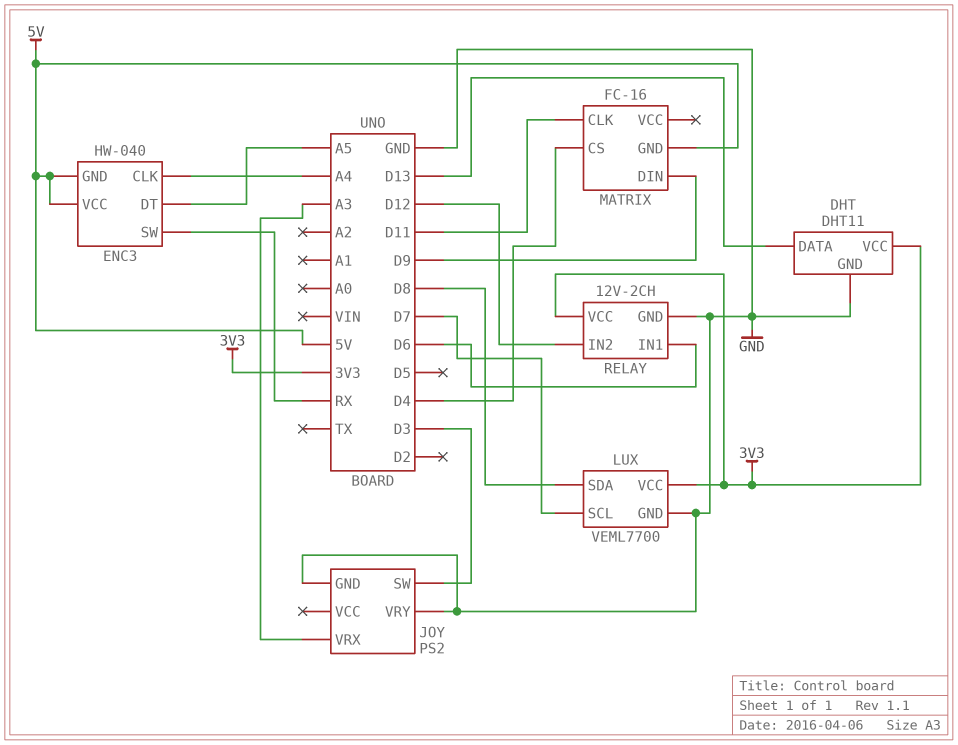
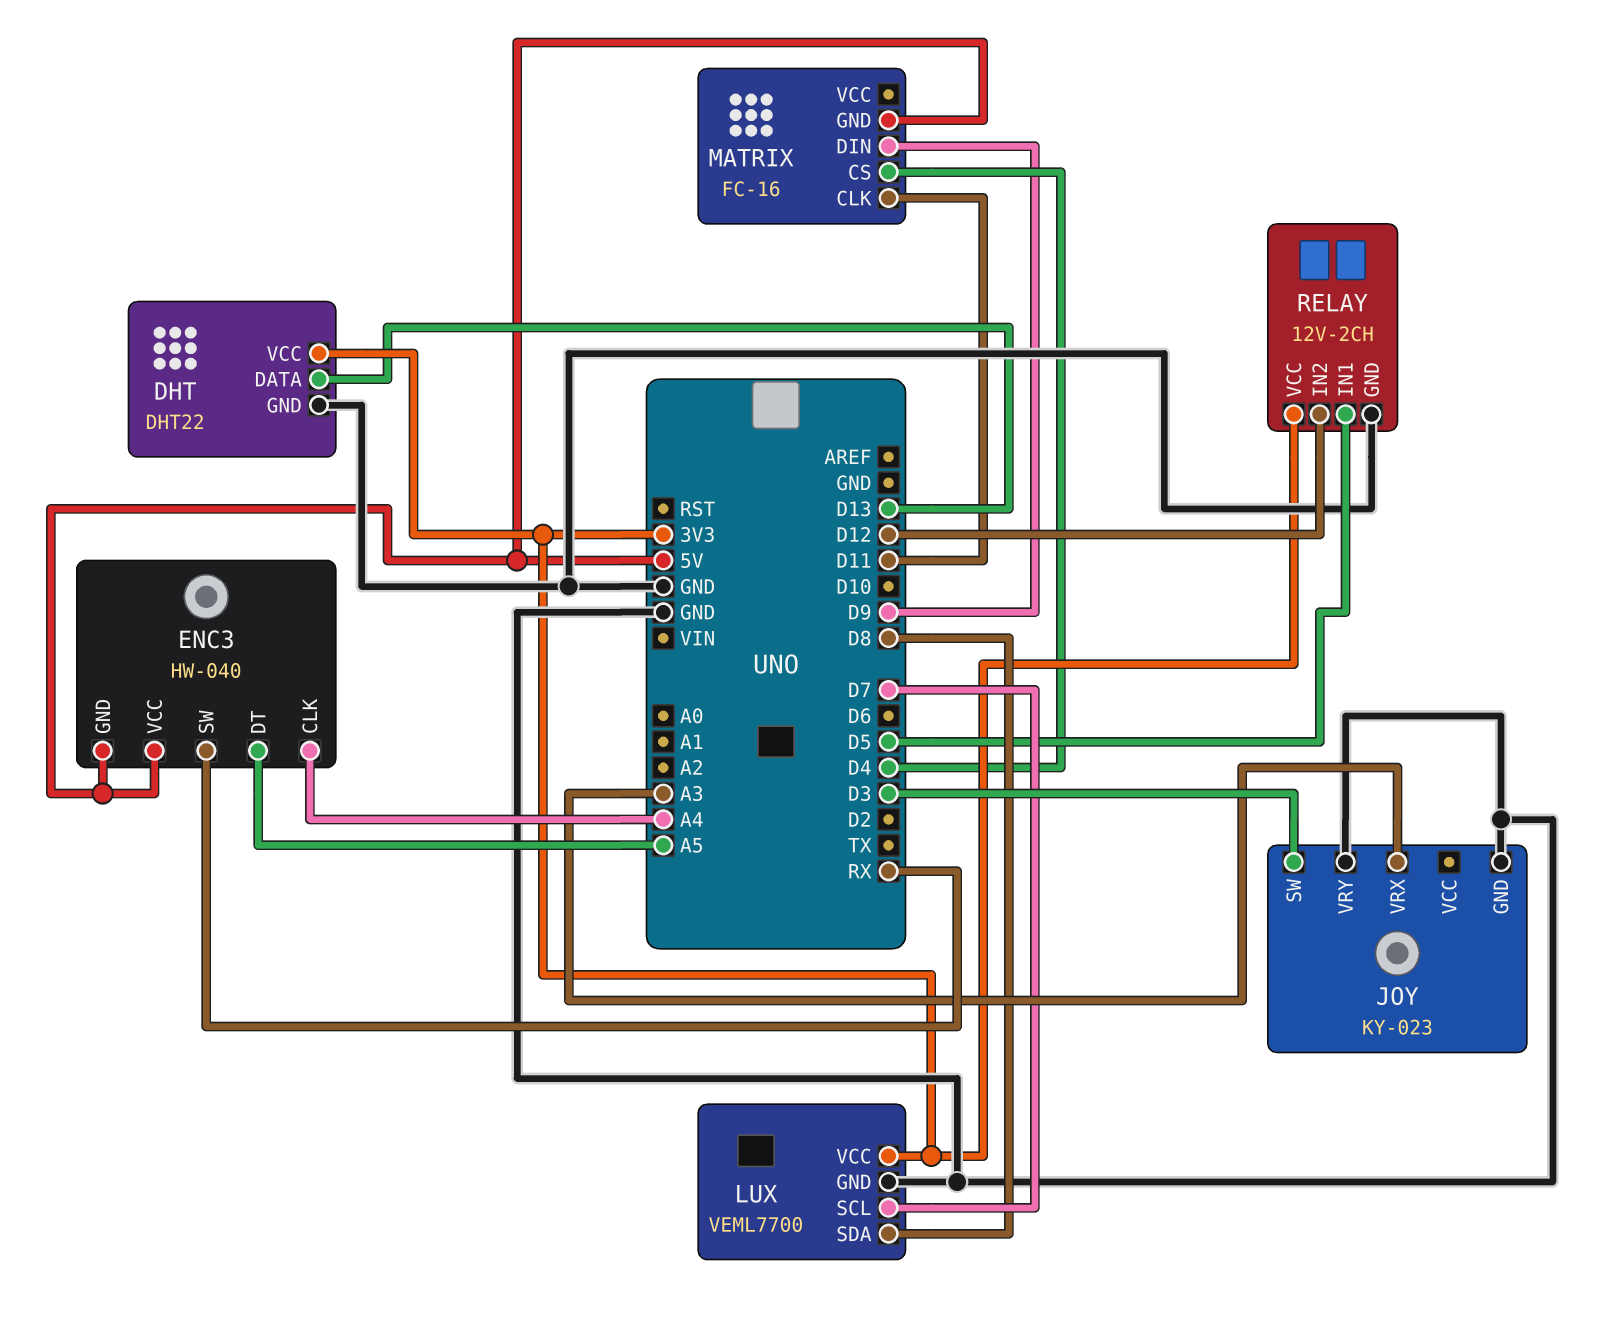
DHT: DHT11 -> DHT22
JOY: PS2 -> KY-023
RELAY pin IN1: D6 -> D5

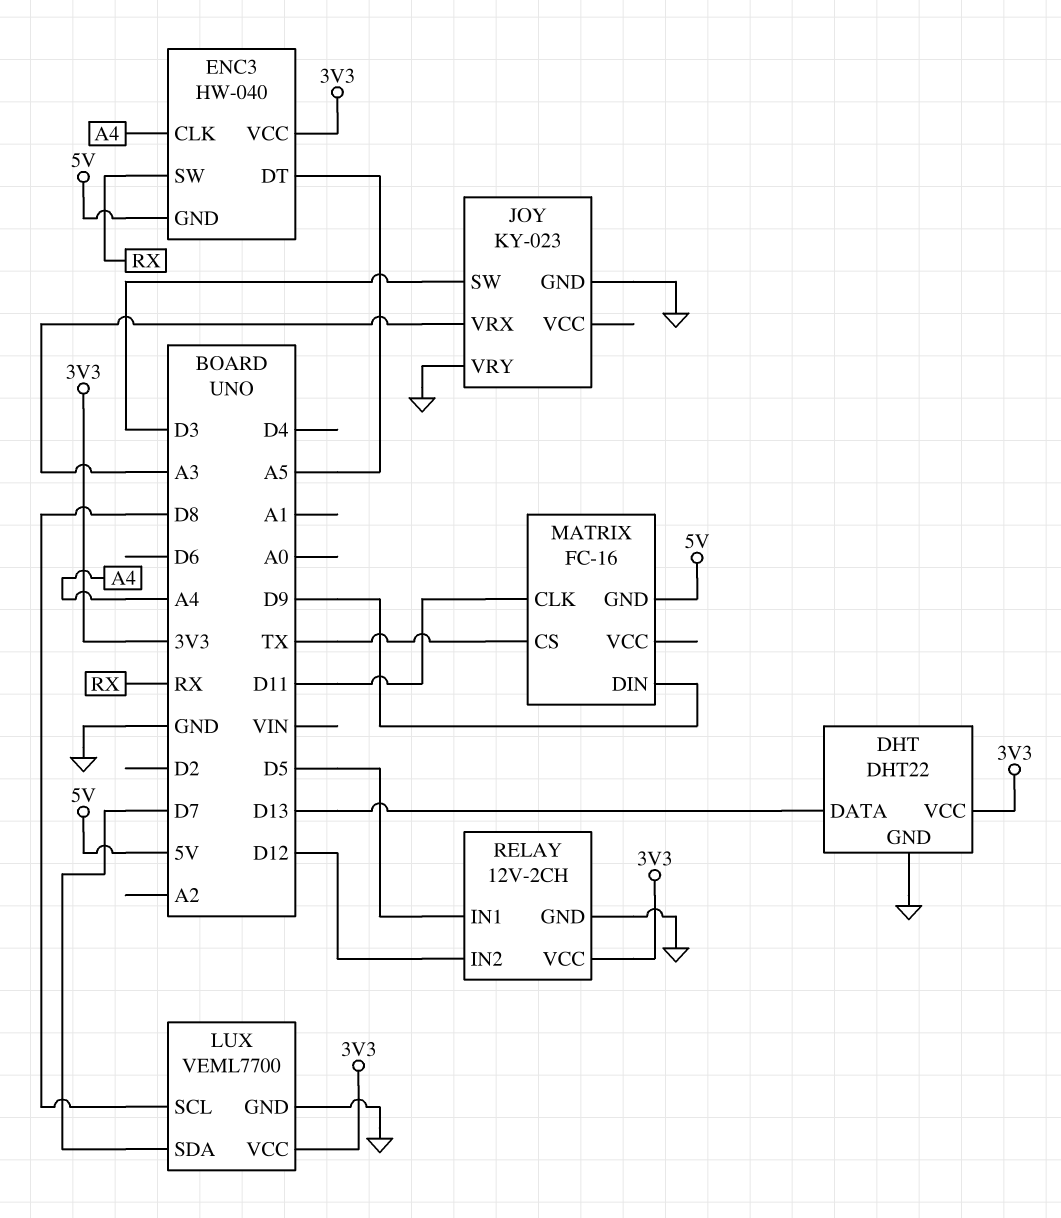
ENC3 pin VCC: 5V -> 3V3
LUX pin SCL: D7 -> D8
LUX pin SDA: D8 -> D7
MATRIX pin CS: D4 -> TX

